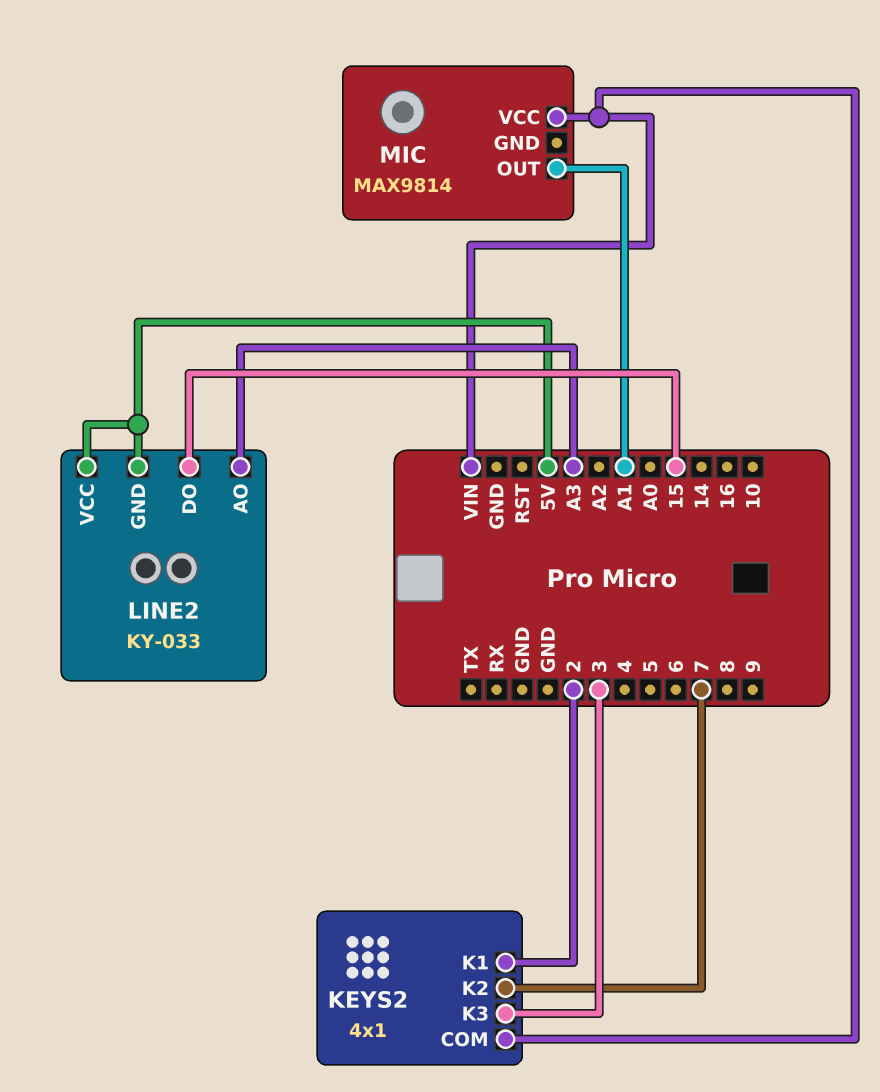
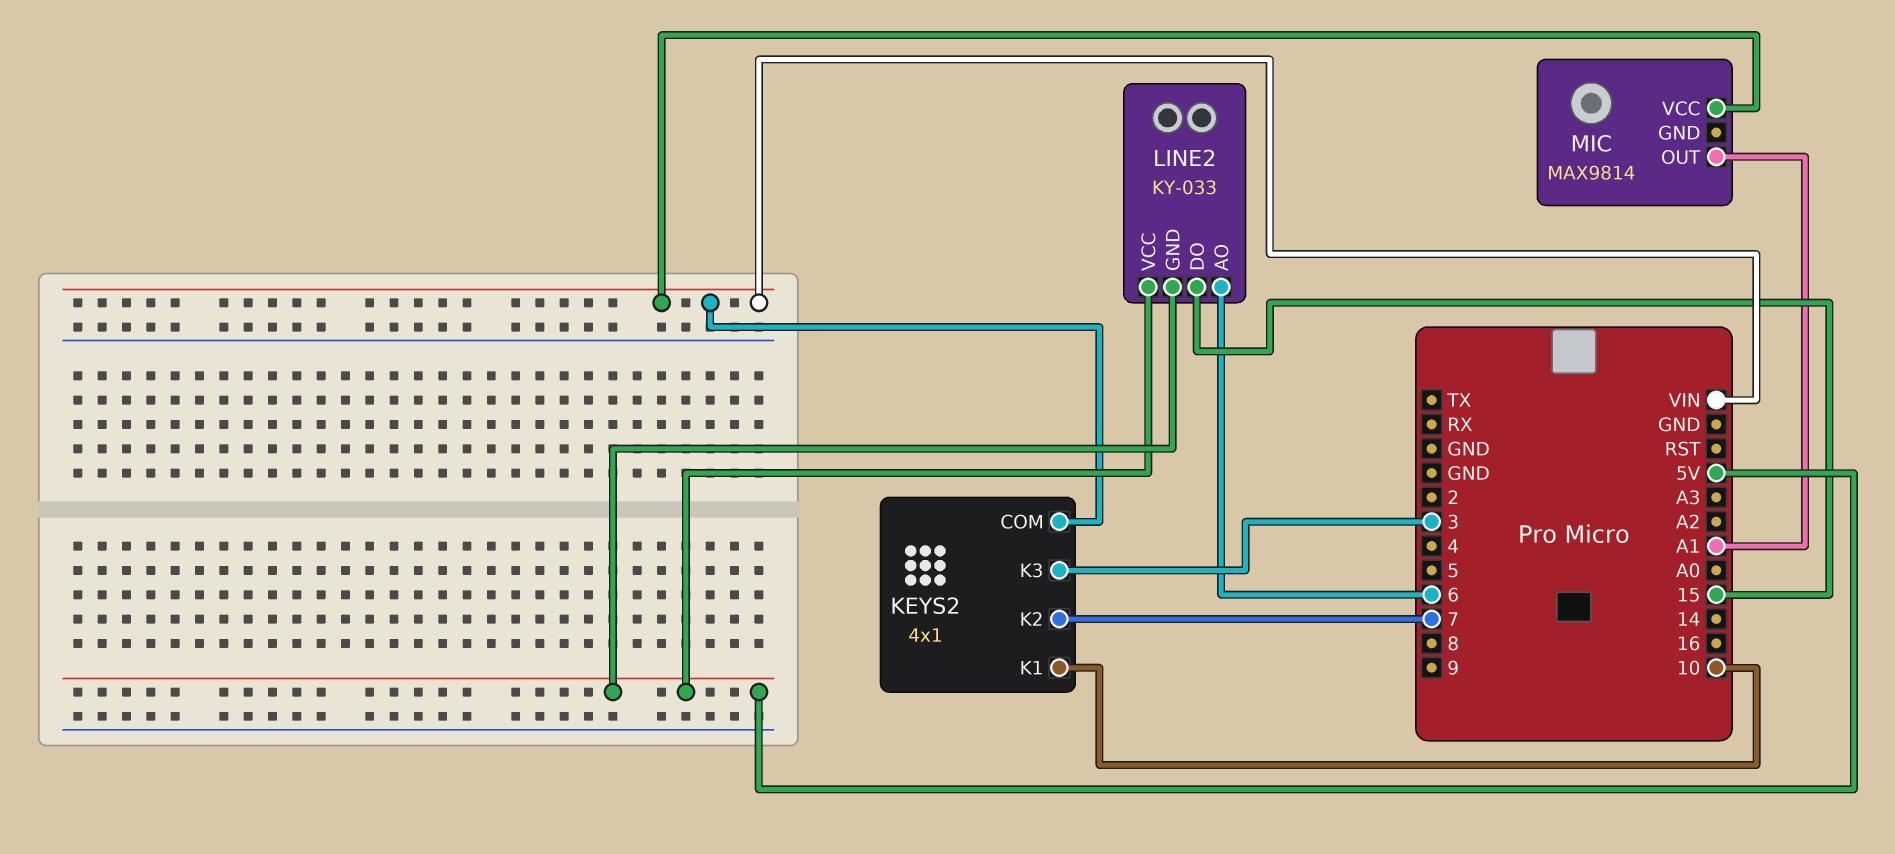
KEYS2 pin K1: 2 -> 10
LINE2 pin AO: A3 -> 6

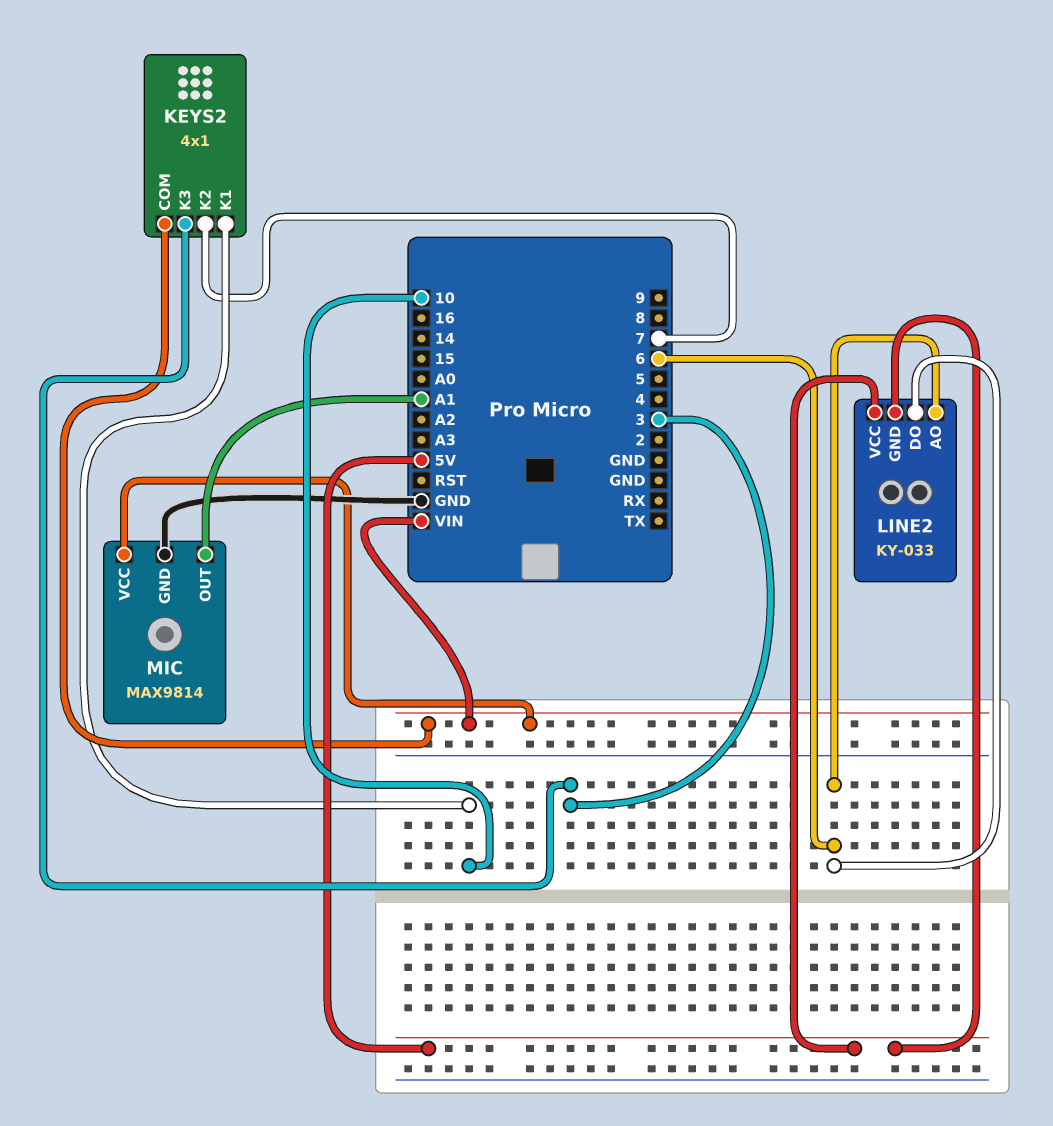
LINE2 pin DO: 15 -> 6
MIC pin GND: none -> GND

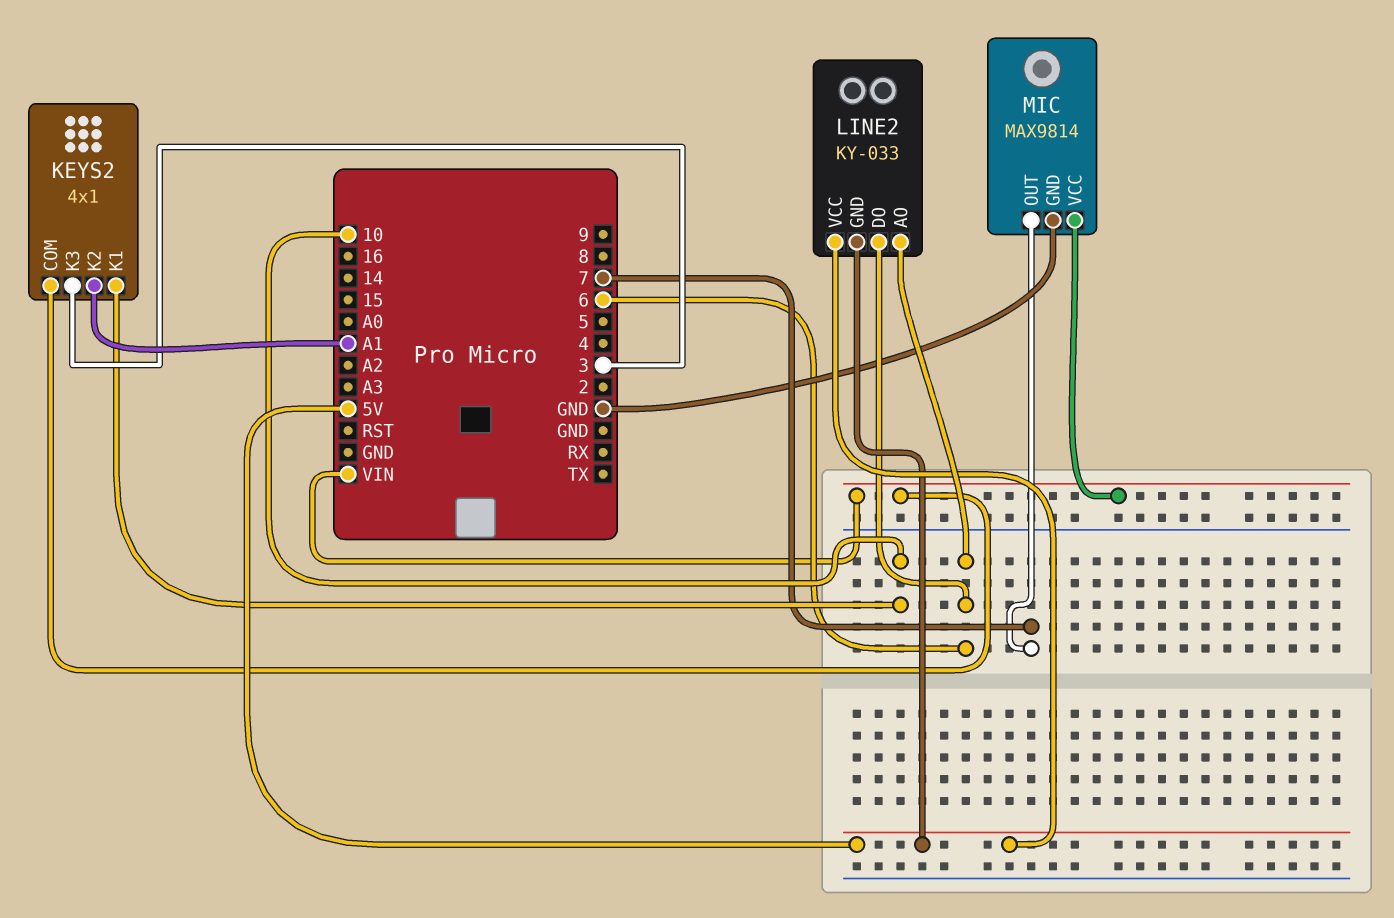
KEYS2 pin K2: 7 -> A1
MIC pin OUT: A1 -> 7

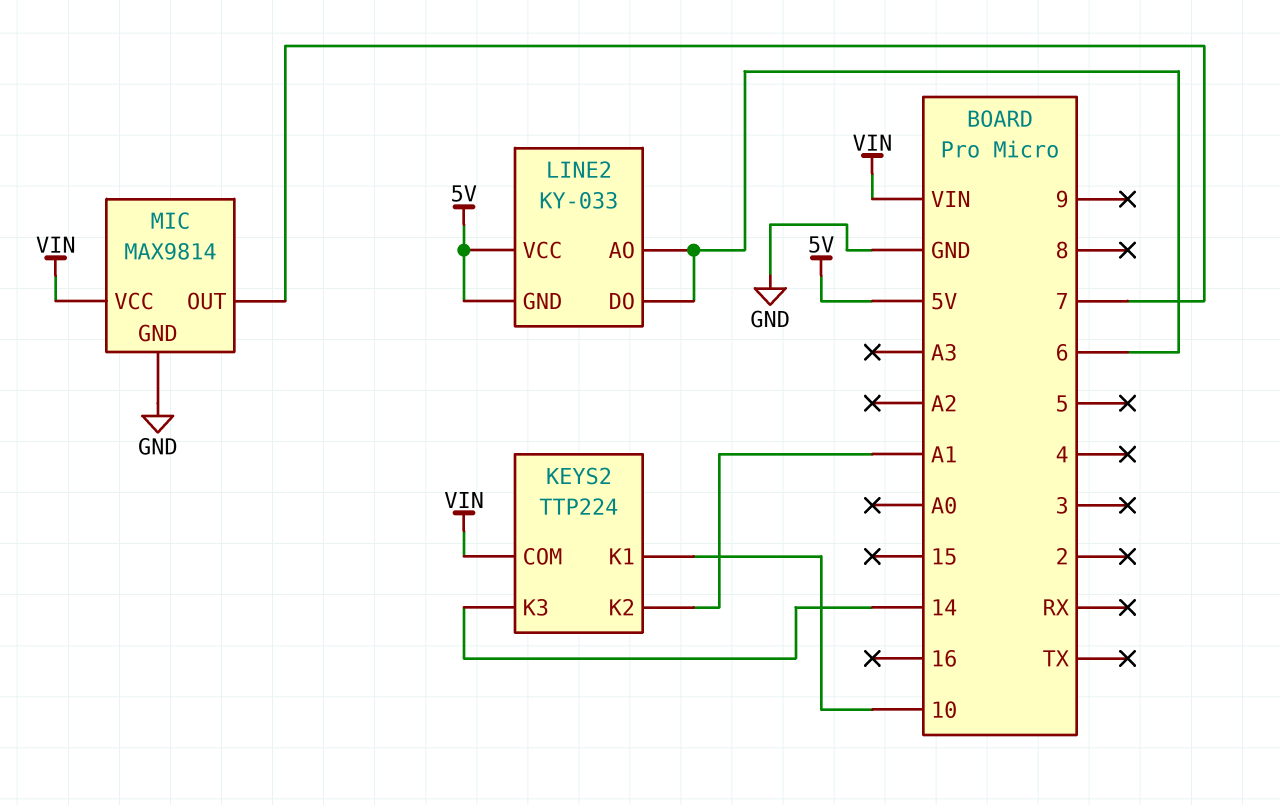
KEYS2: 4x1 -> TTP224
KEYS2 pin K3: 3 -> 14

